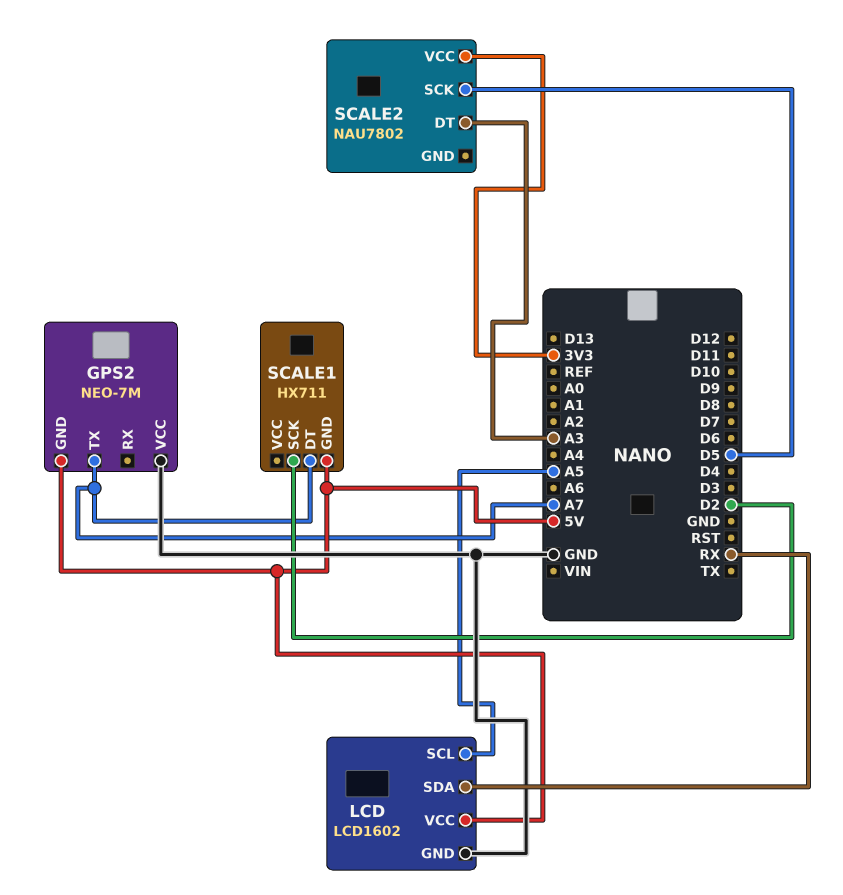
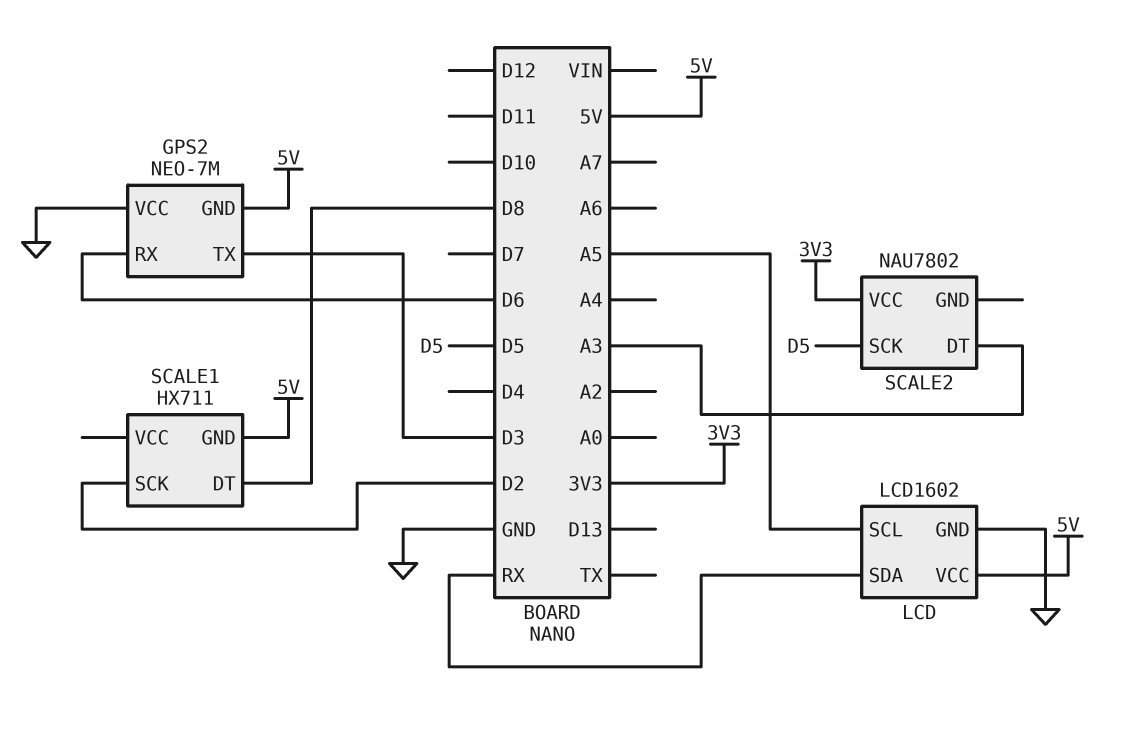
GPS2 pin RX: none -> D6
GPS2 pin TX: A7 -> D3
SCALE1 pin DT: A7 -> D8

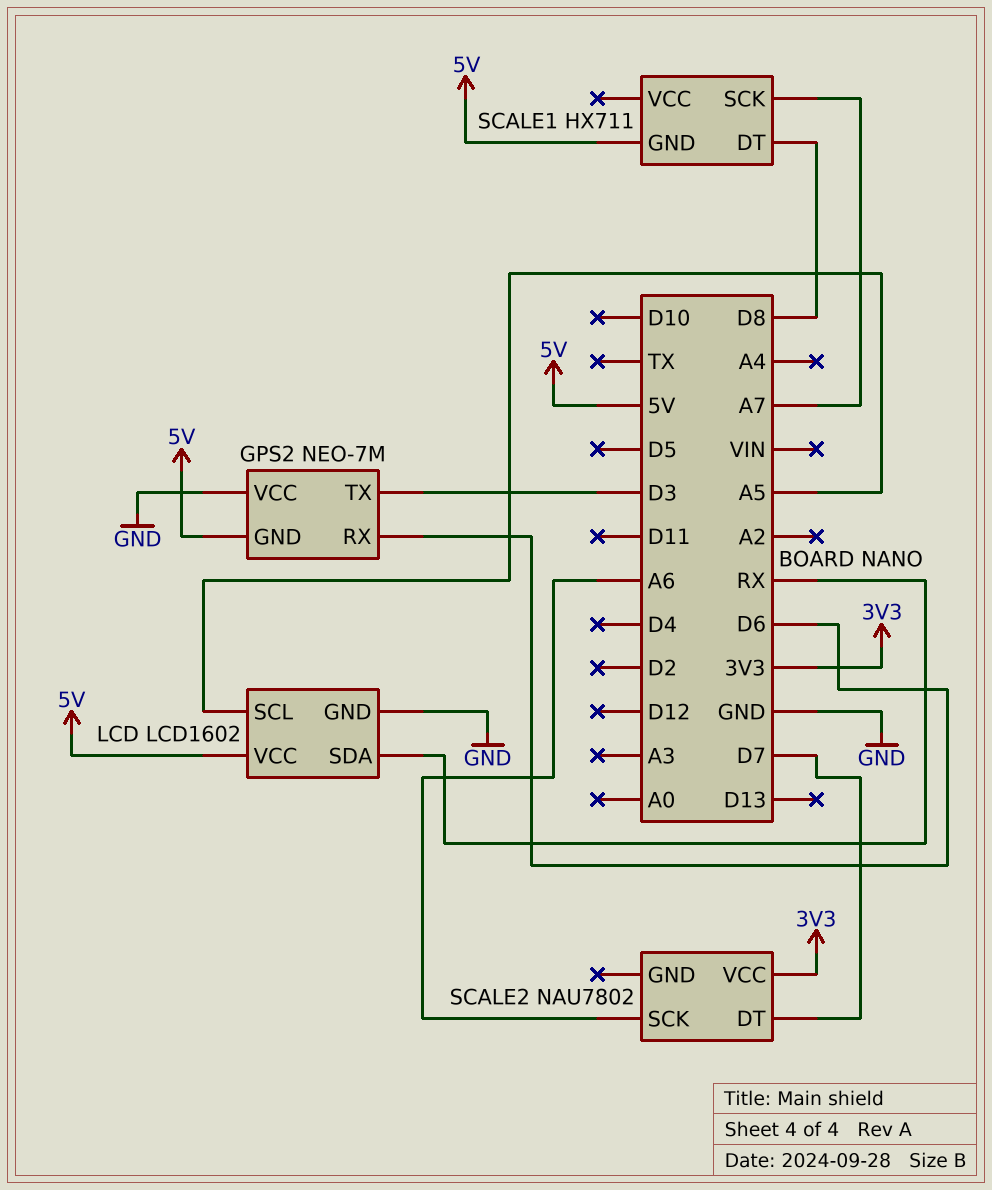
SCALE1 pin SCK: D2 -> A7
SCALE2 pin DT: A3 -> D7
SCALE2 pin SCK: D5 -> A6

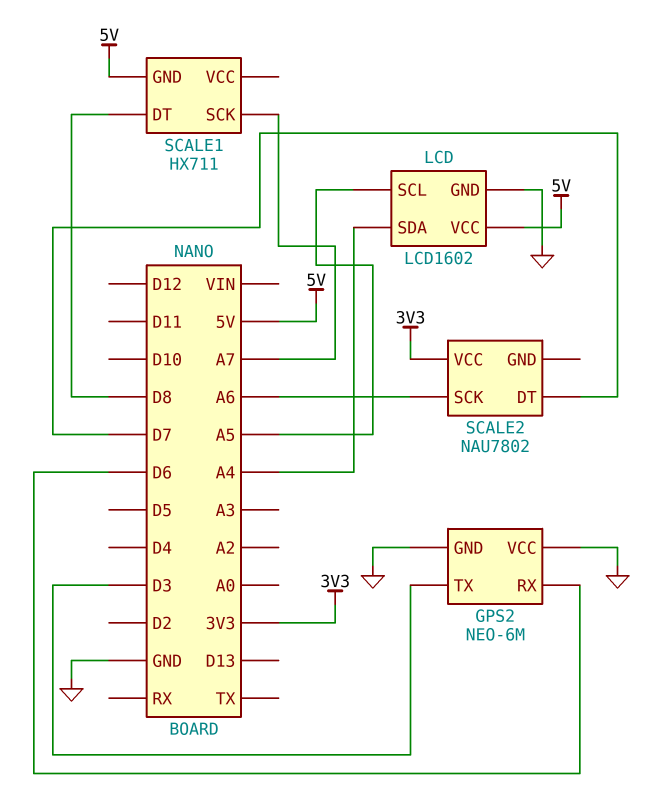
GPS2: NEO-7M -> NEO-6M
GPS2 pin GND: 5V -> GND
LCD pin SDA: RX -> A4

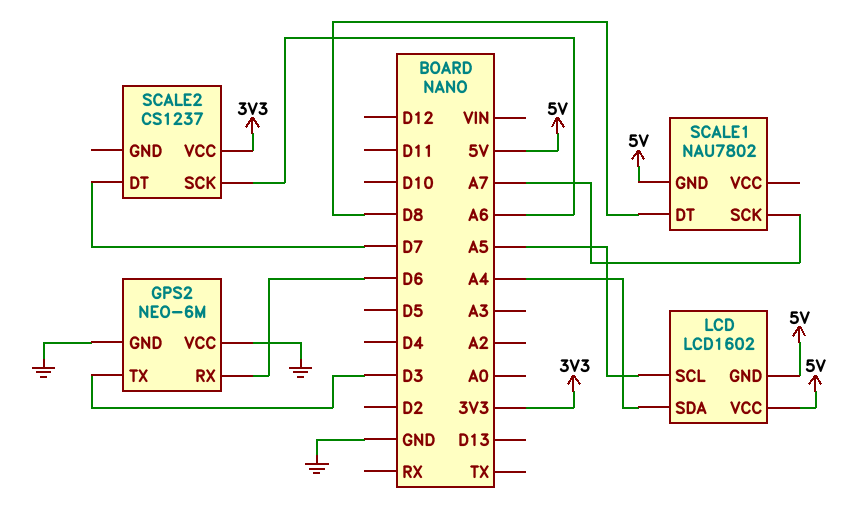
LCD pin GND: GND -> 5V
SCALE1: HX711 -> NAU7802
SCALE2: NAU7802 -> CS1237

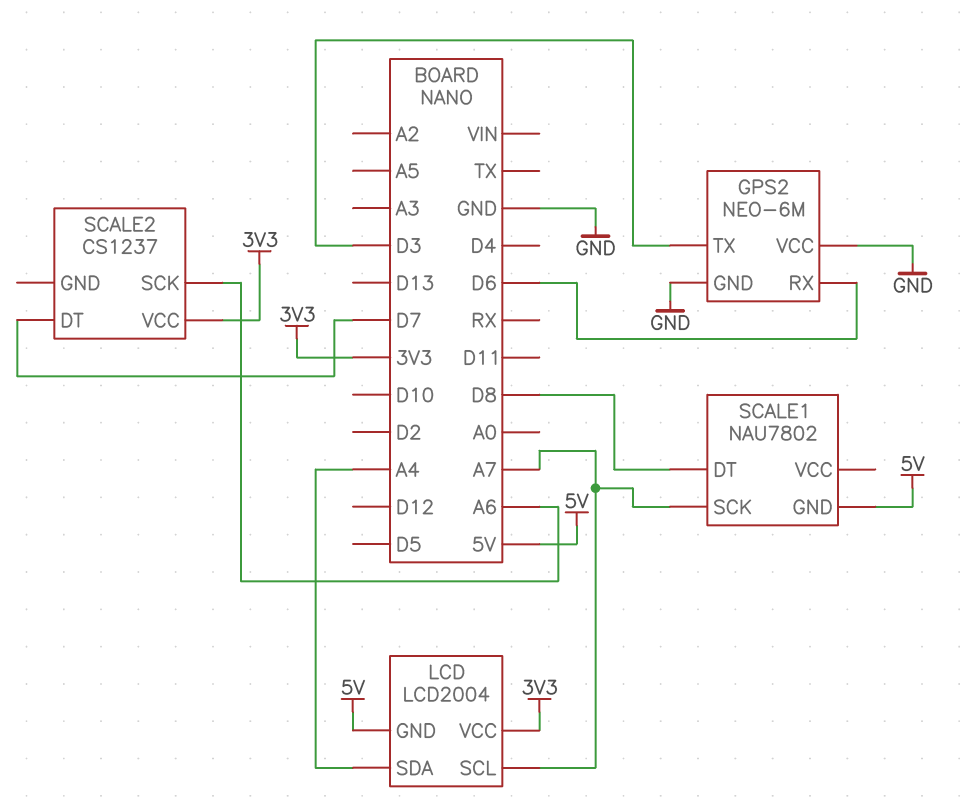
LCD: LCD1602 -> LCD2004
LCD pin SCL: A5 -> A7
LCD pin VCC: 5V -> 3V3

